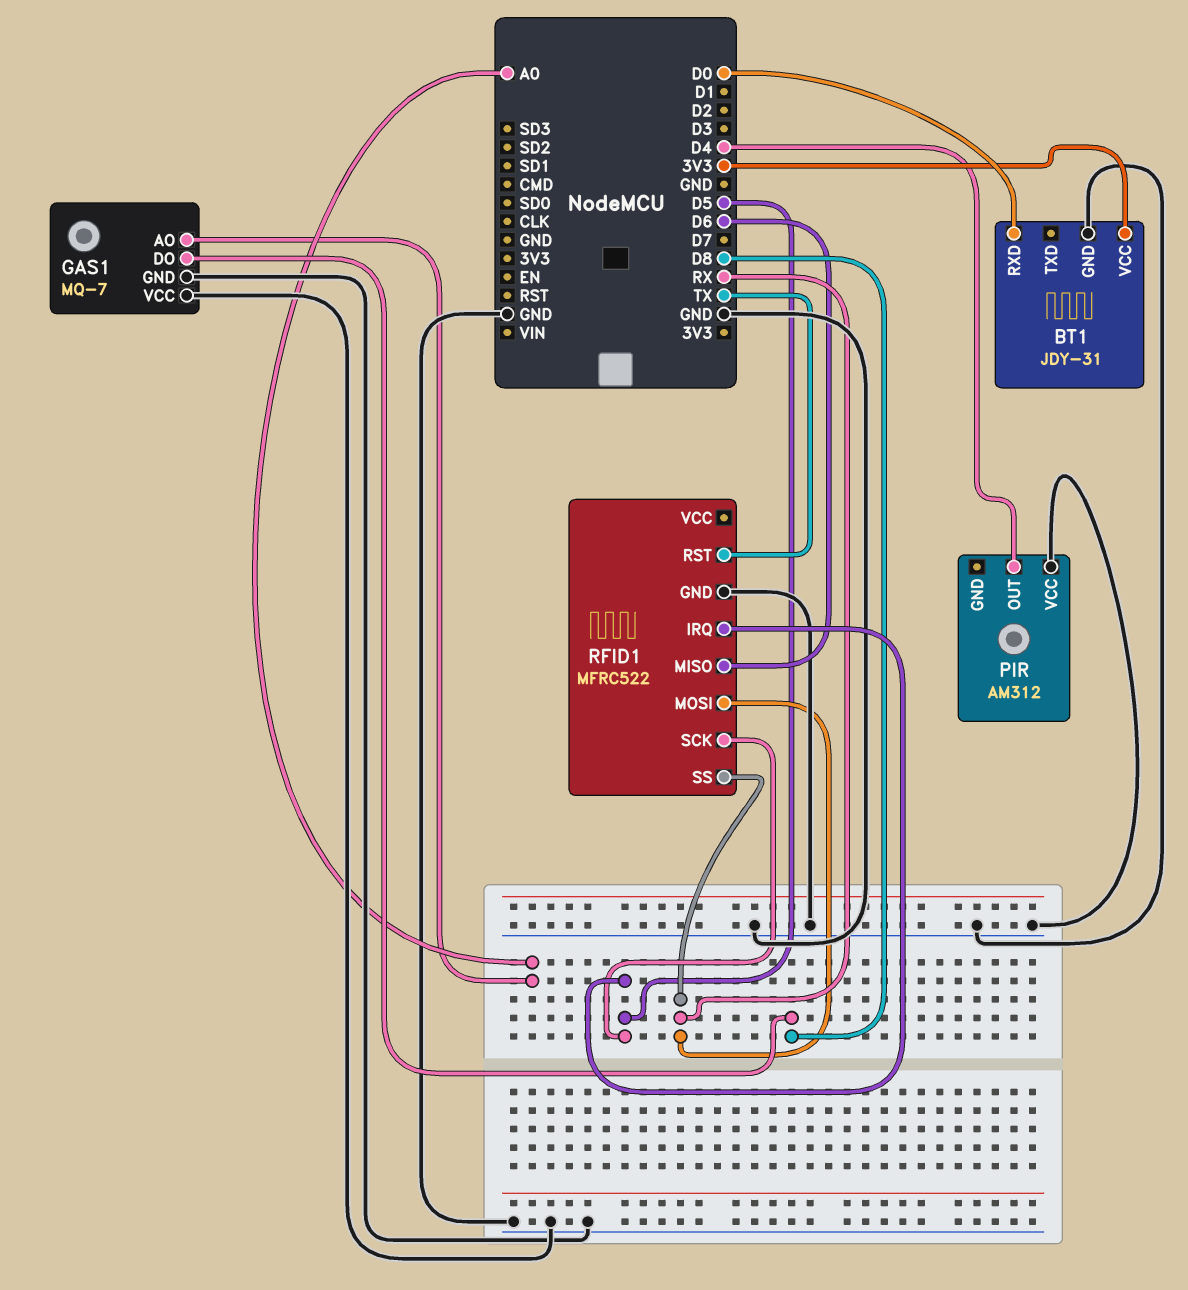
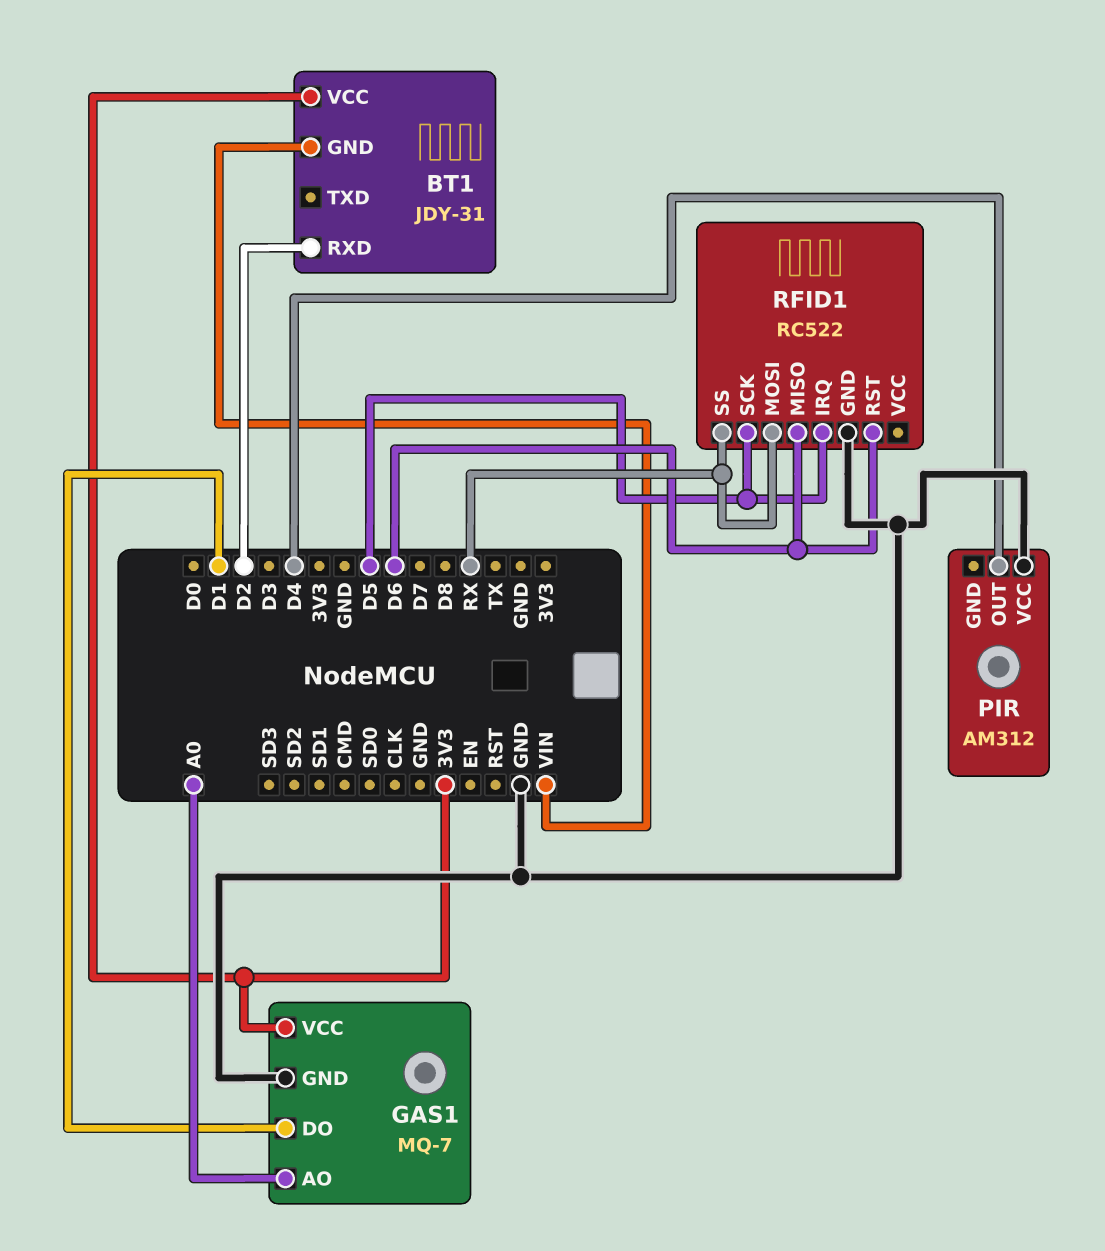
BT1 pin GND: GND -> VIN
BT1 pin RXD: D0 -> D2
GAS1 pin DO: D8 -> D1
GAS1 pin VCC: GND -> 3V3
RFID1: MFRC522 -> RC522
RFID1 pin RST: TX -> D6

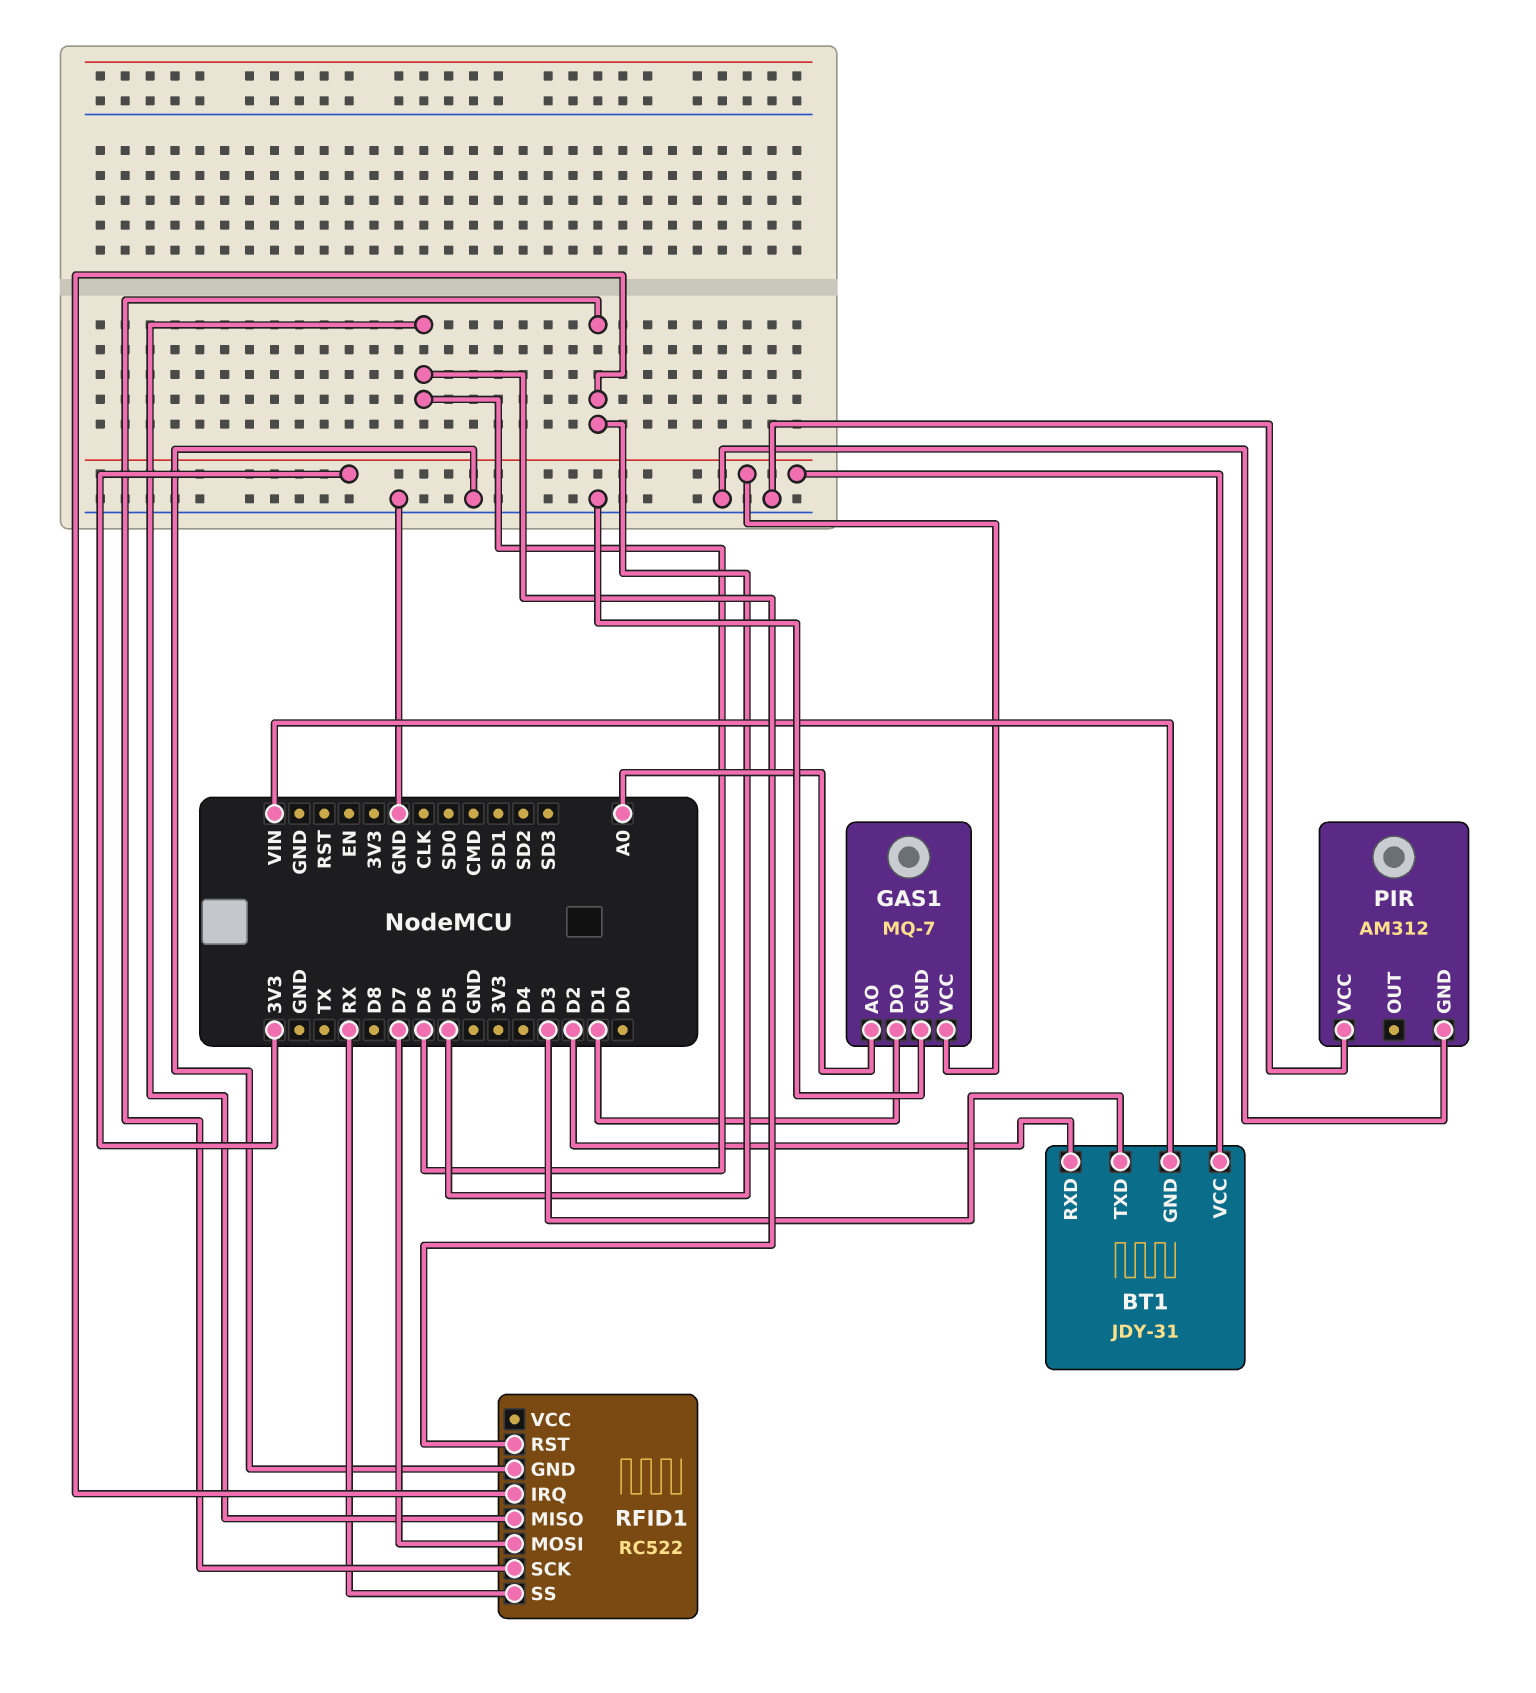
BT1 pin TXD: none -> D3
PIR pin GND: none -> GND
PIR pin OUT: D4 -> none
RFID1 pin MOSI: RX -> D7

